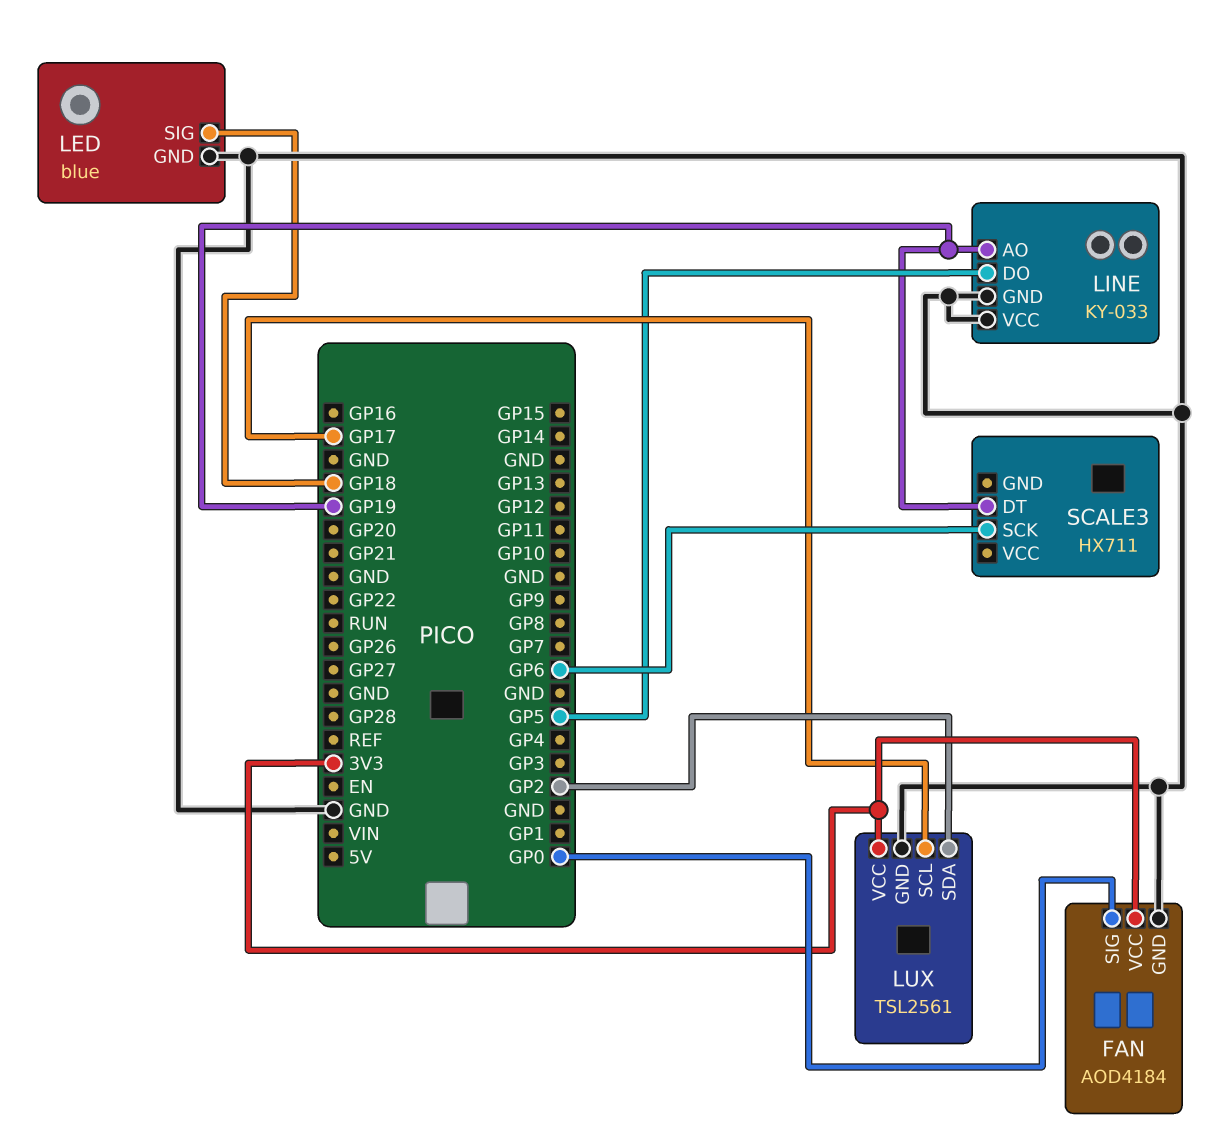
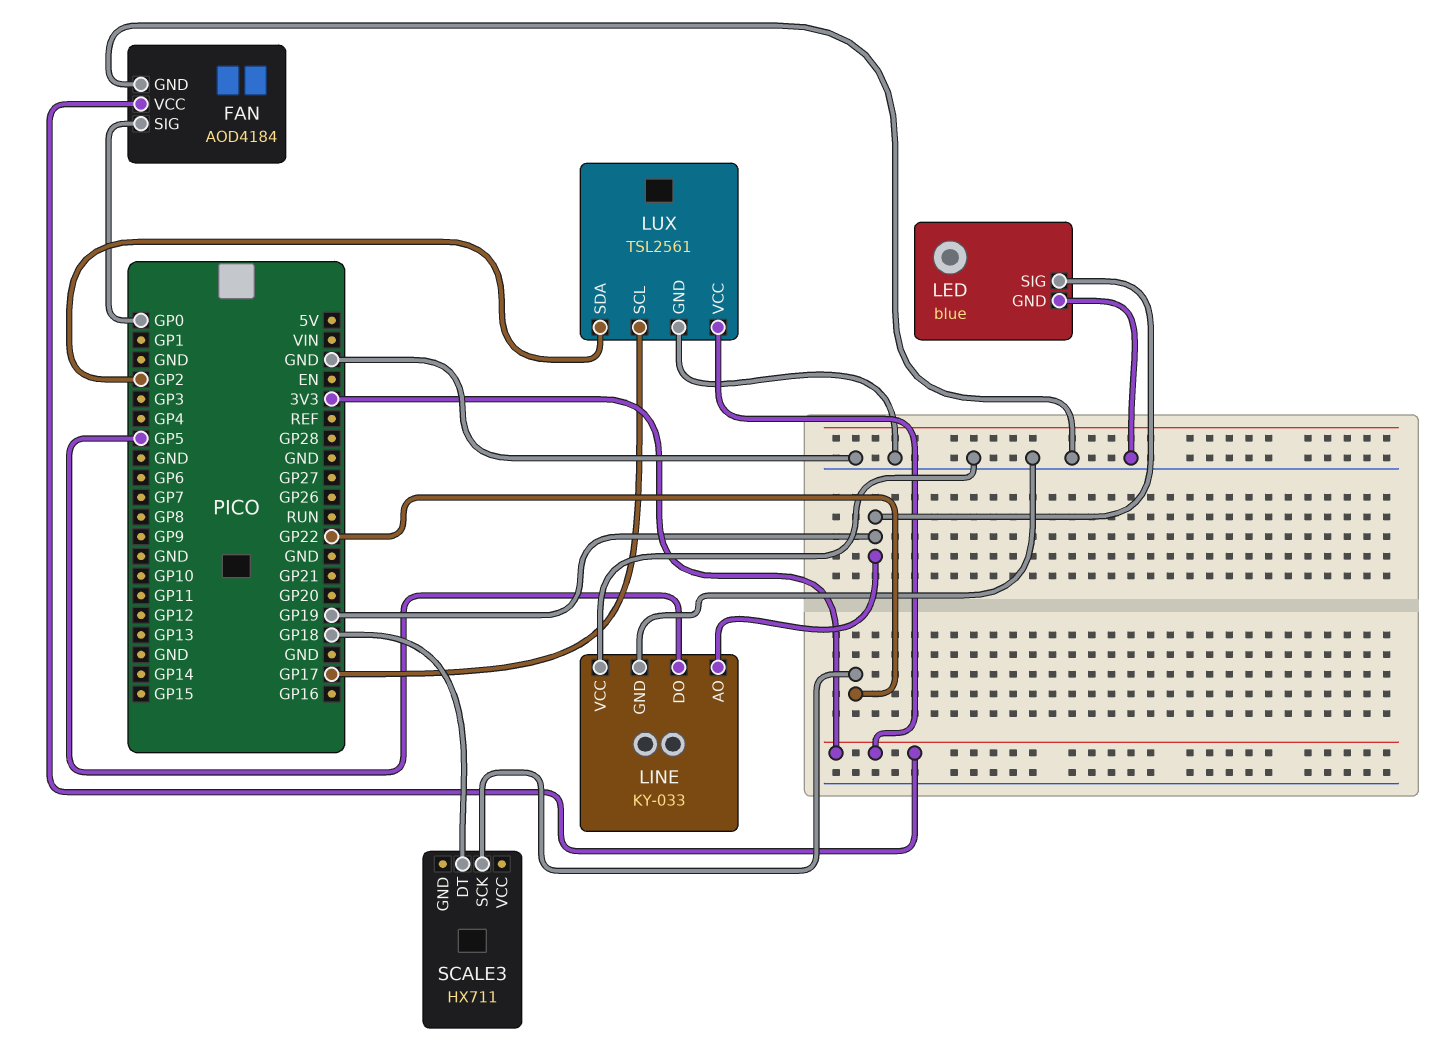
LED pin SIG: GP18 -> GP19
SCALE3 pin DT: GP19 -> GP18
SCALE3 pin SCK: GP6 -> GP22

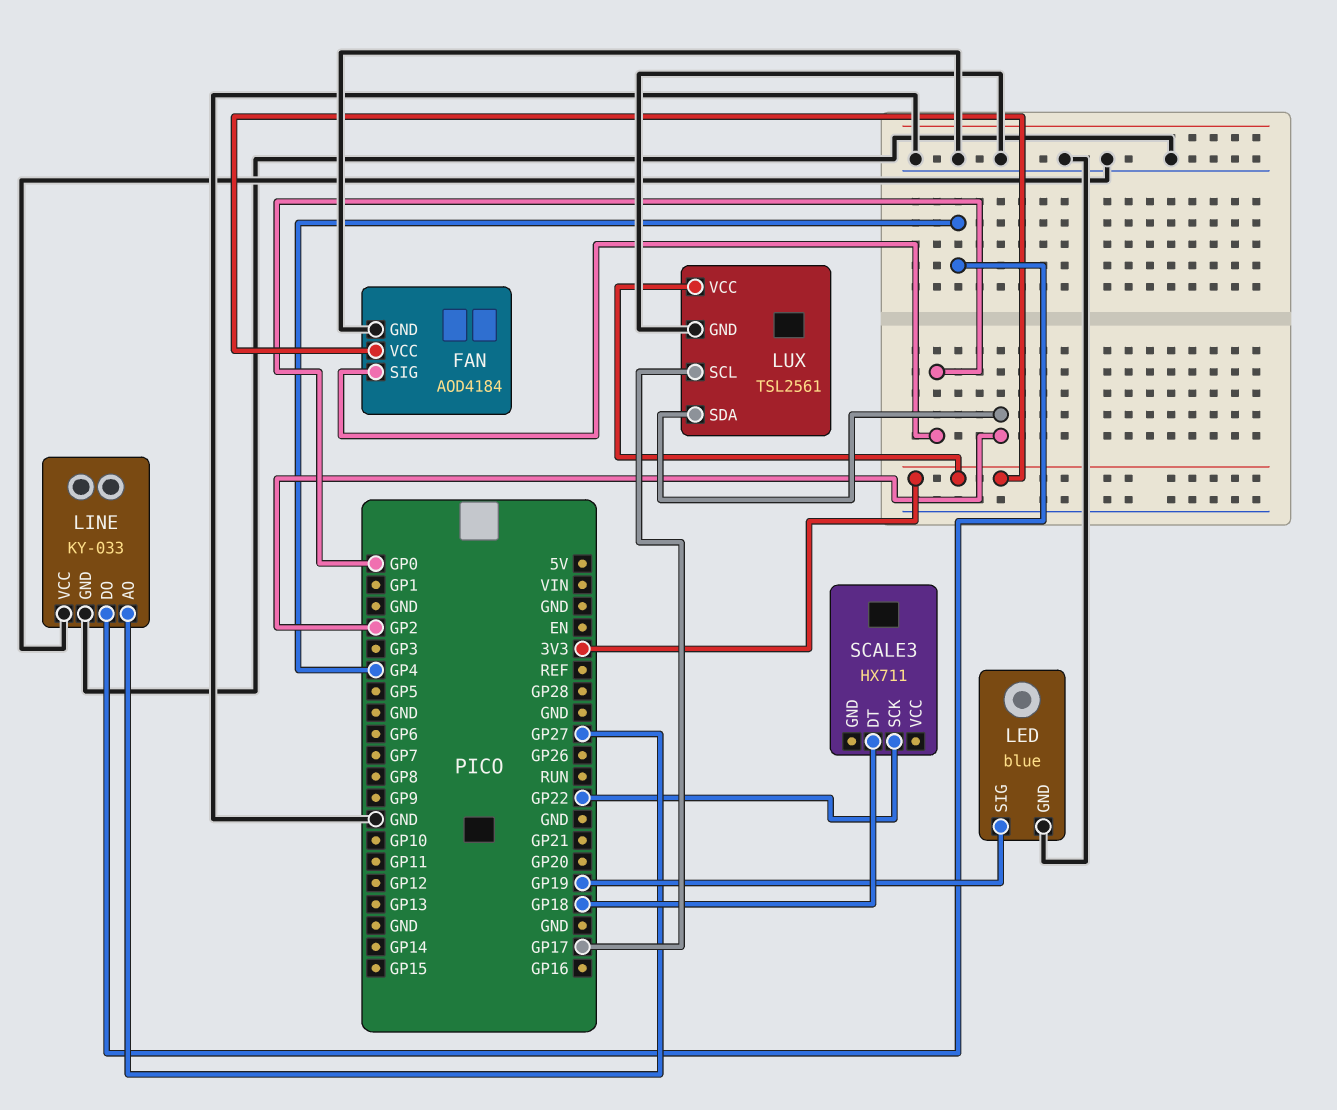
LINE pin AO: GP19 -> GP27
LINE pin DO: GP5 -> GP4

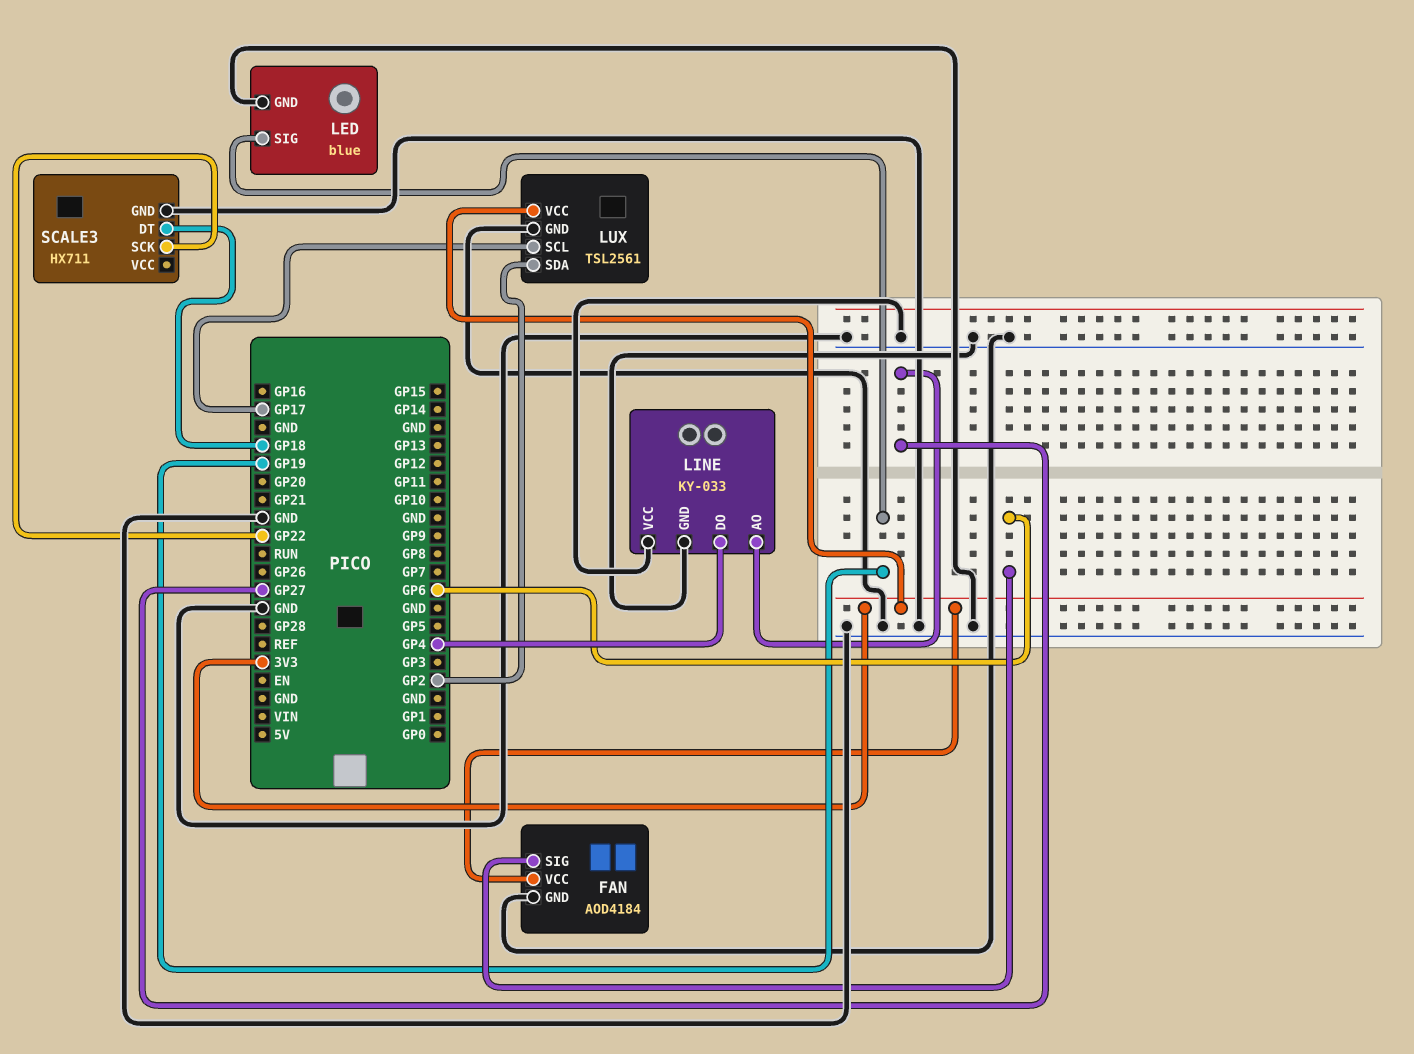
FAN pin SIG: GP0 -> GP6
SCALE3 pin GND: none -> GND

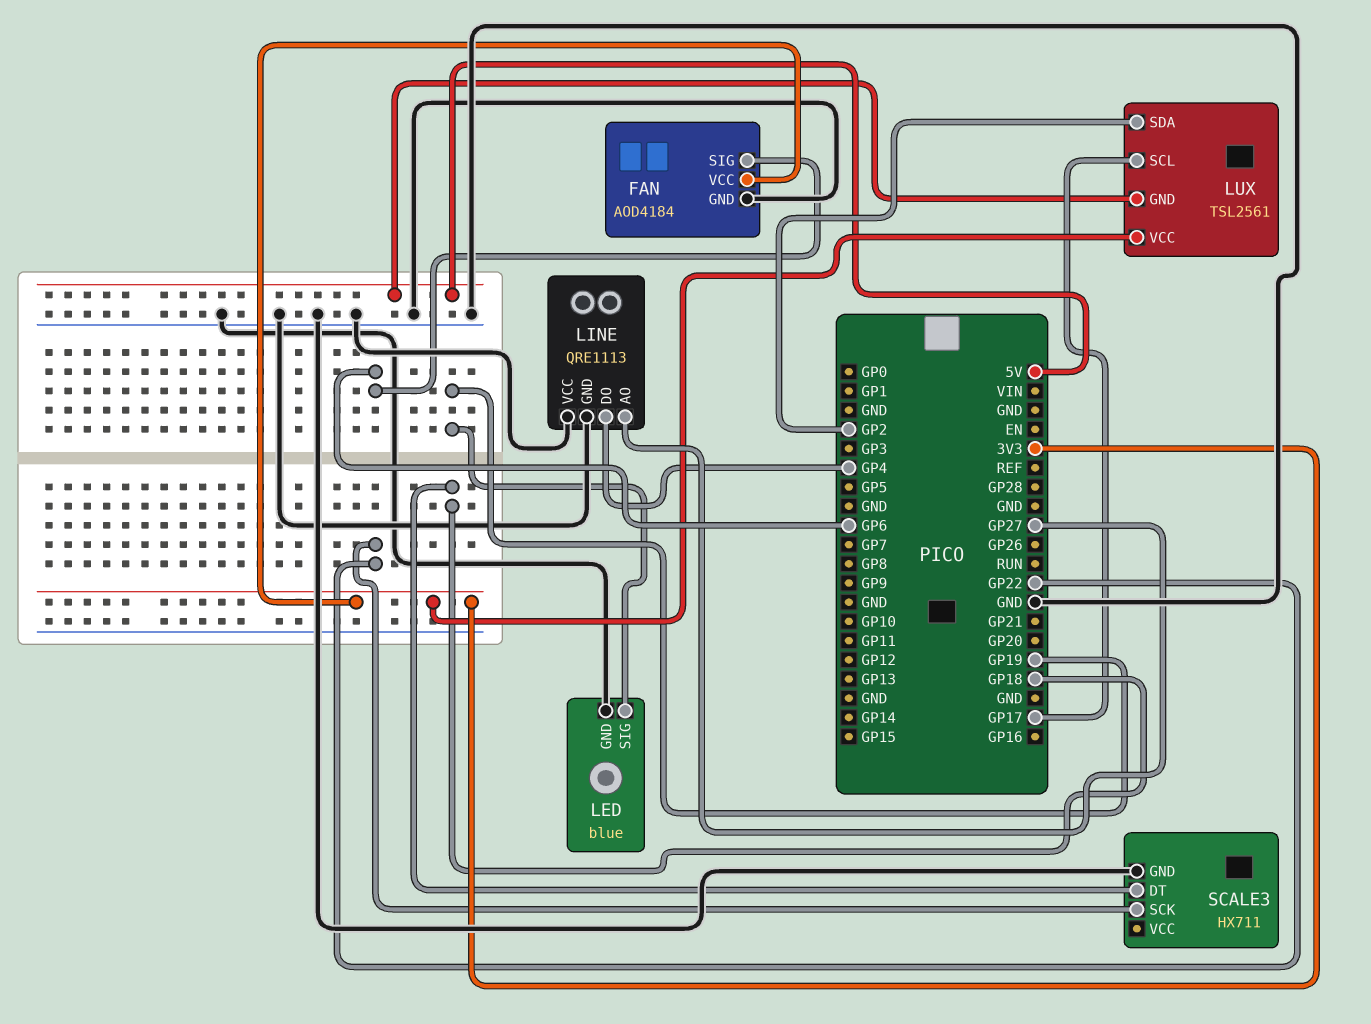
LINE: KY-033 -> QRE1113
LUX pin GND: GND -> 5V

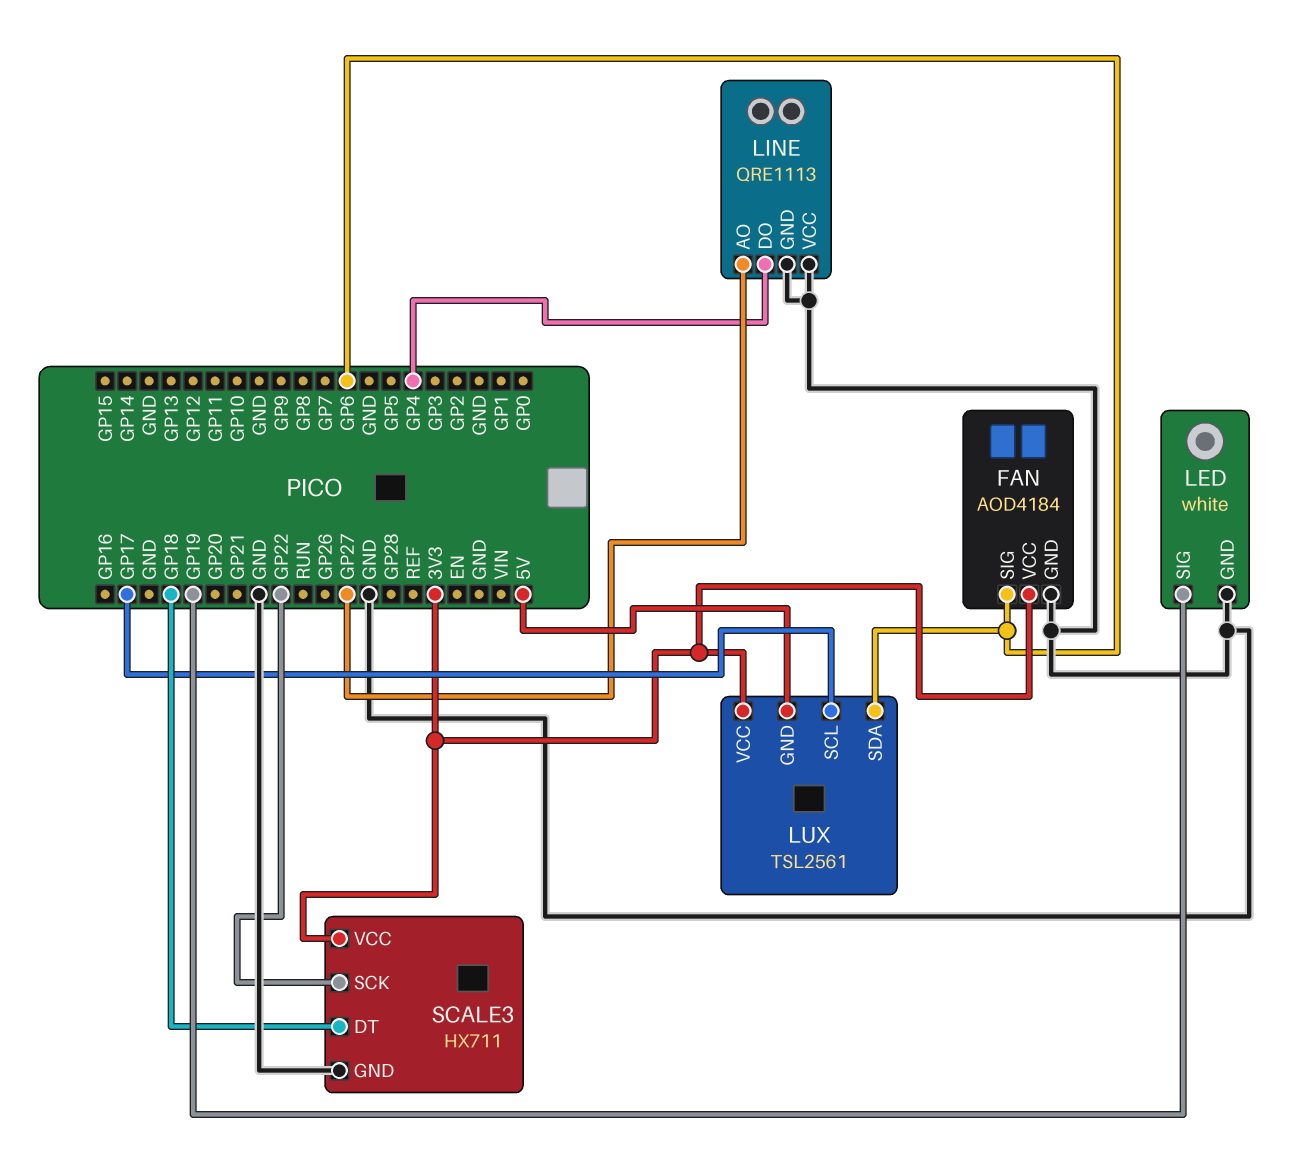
LED: blue -> white
LUX pin SDA: GP2 -> GP6
SCALE3 pin VCC: none -> 3V3

